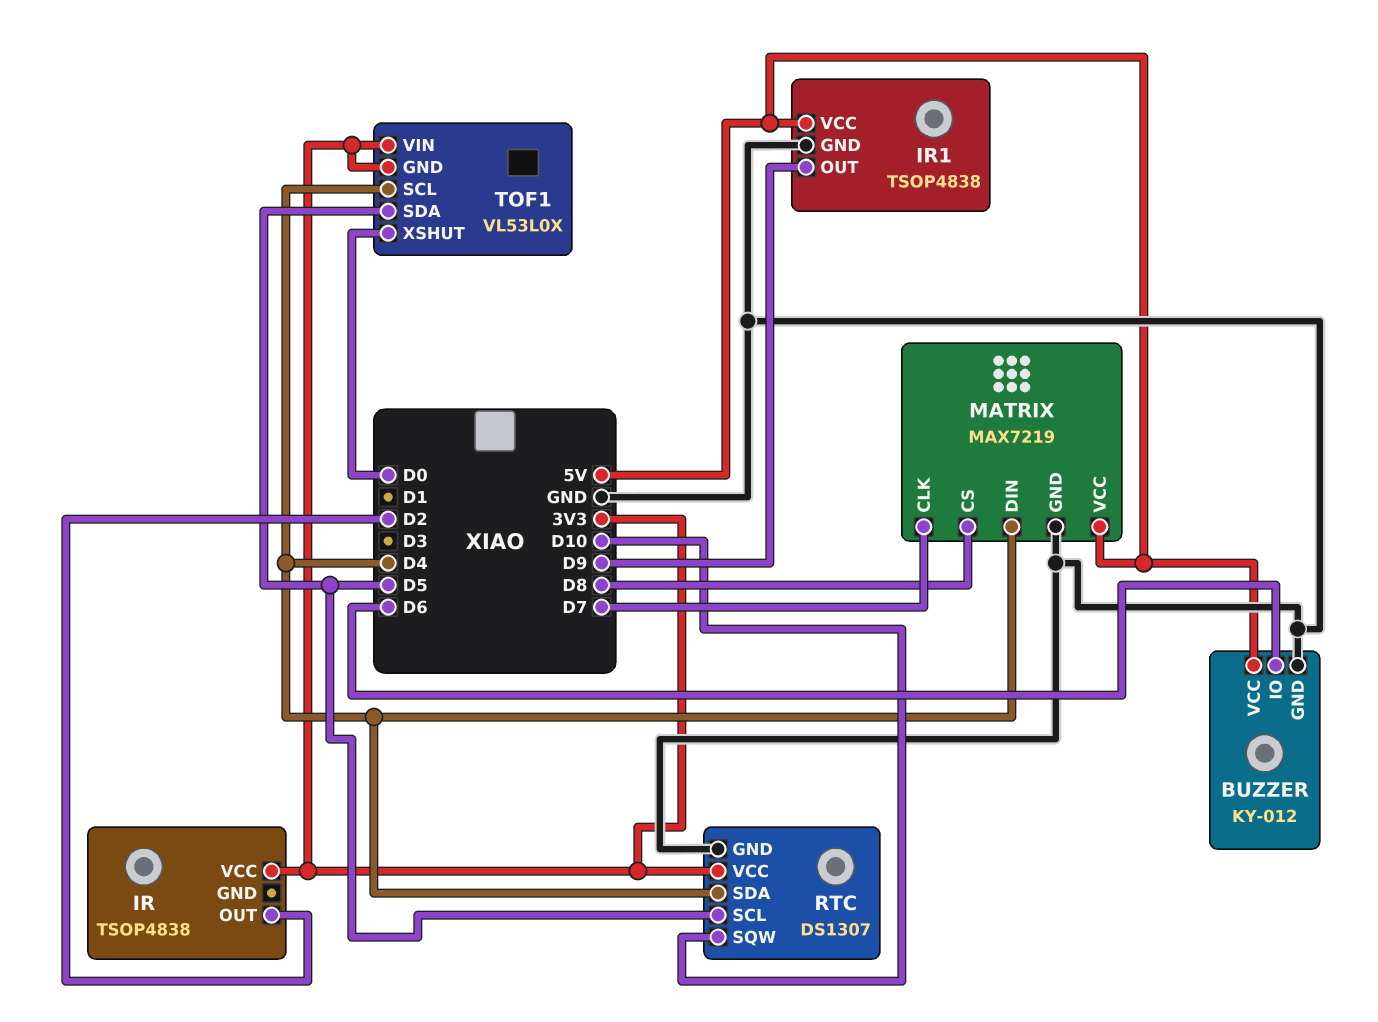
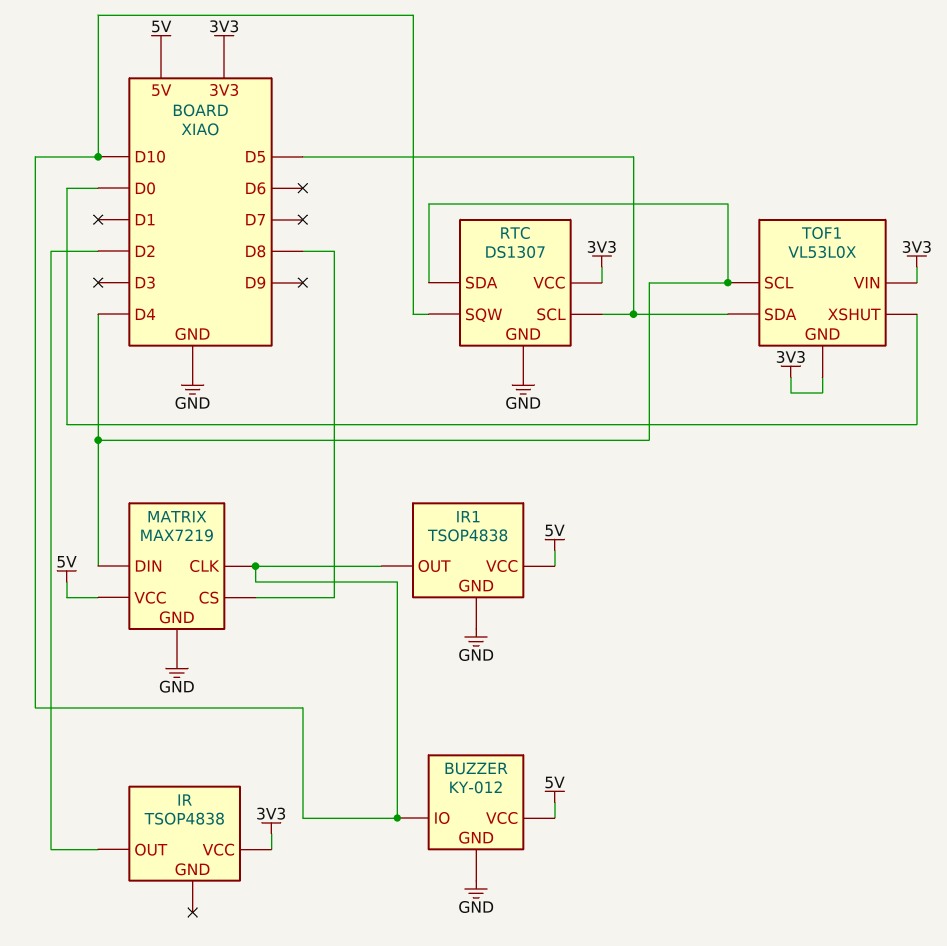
BUZZER pin IO: D6 -> D10
IR1 pin OUT: D9 -> D10
MATRIX pin CLK: D7 -> D10

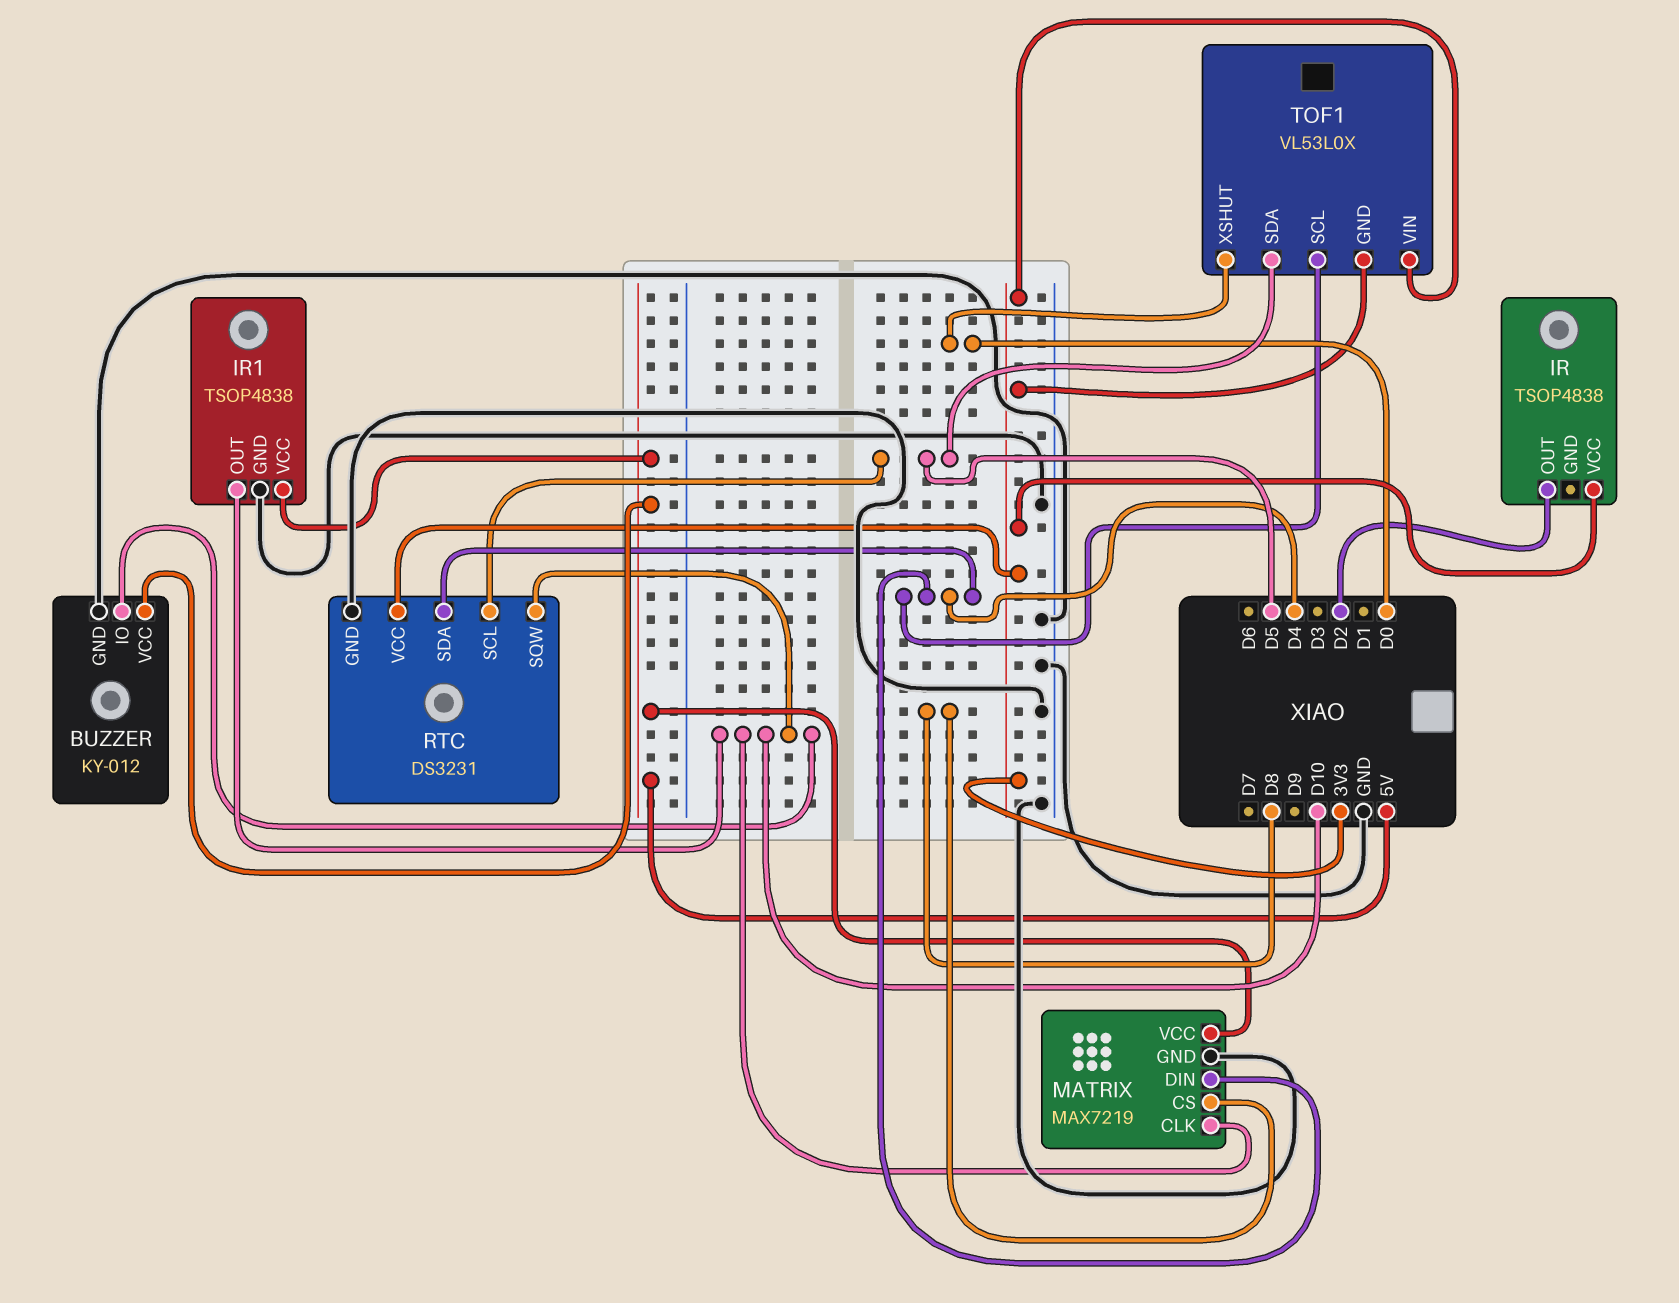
RTC: DS1307 -> DS3231

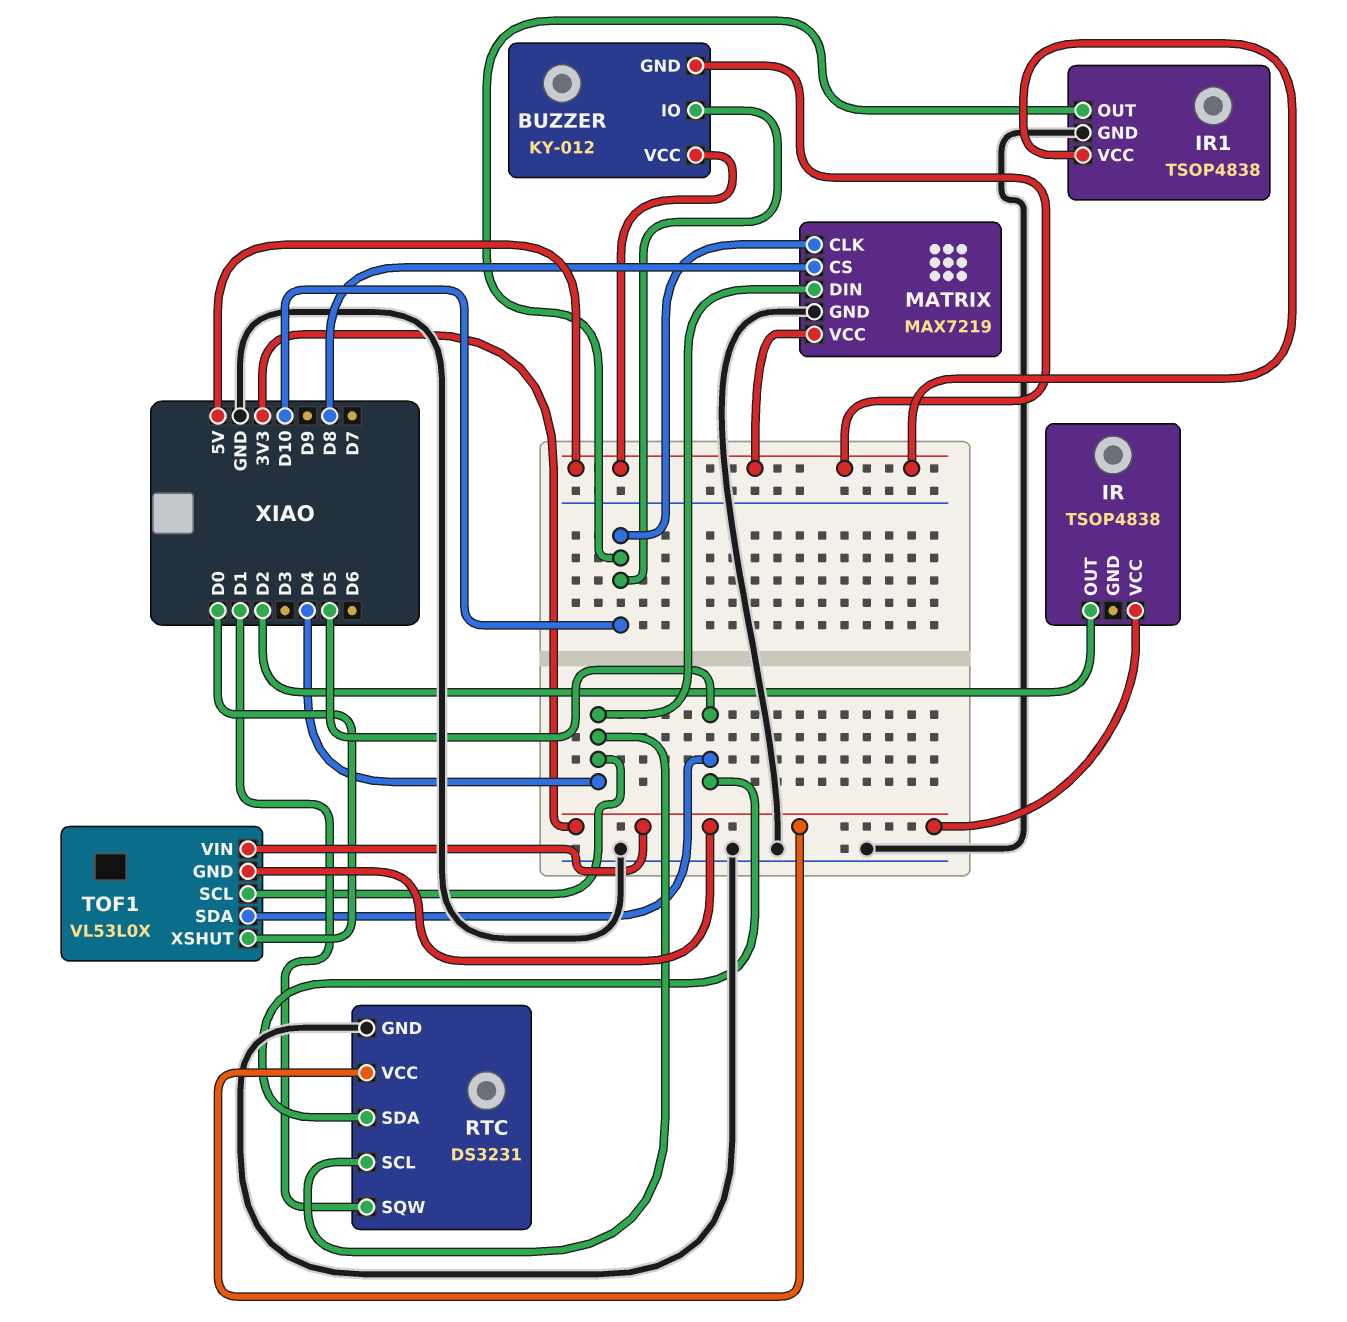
BUZZER pin GND: GND -> 5V
RTC pin SCL: D5 -> D4
RTC pin SDA: D4 -> D5
RTC pin SQW: D10 -> D1

